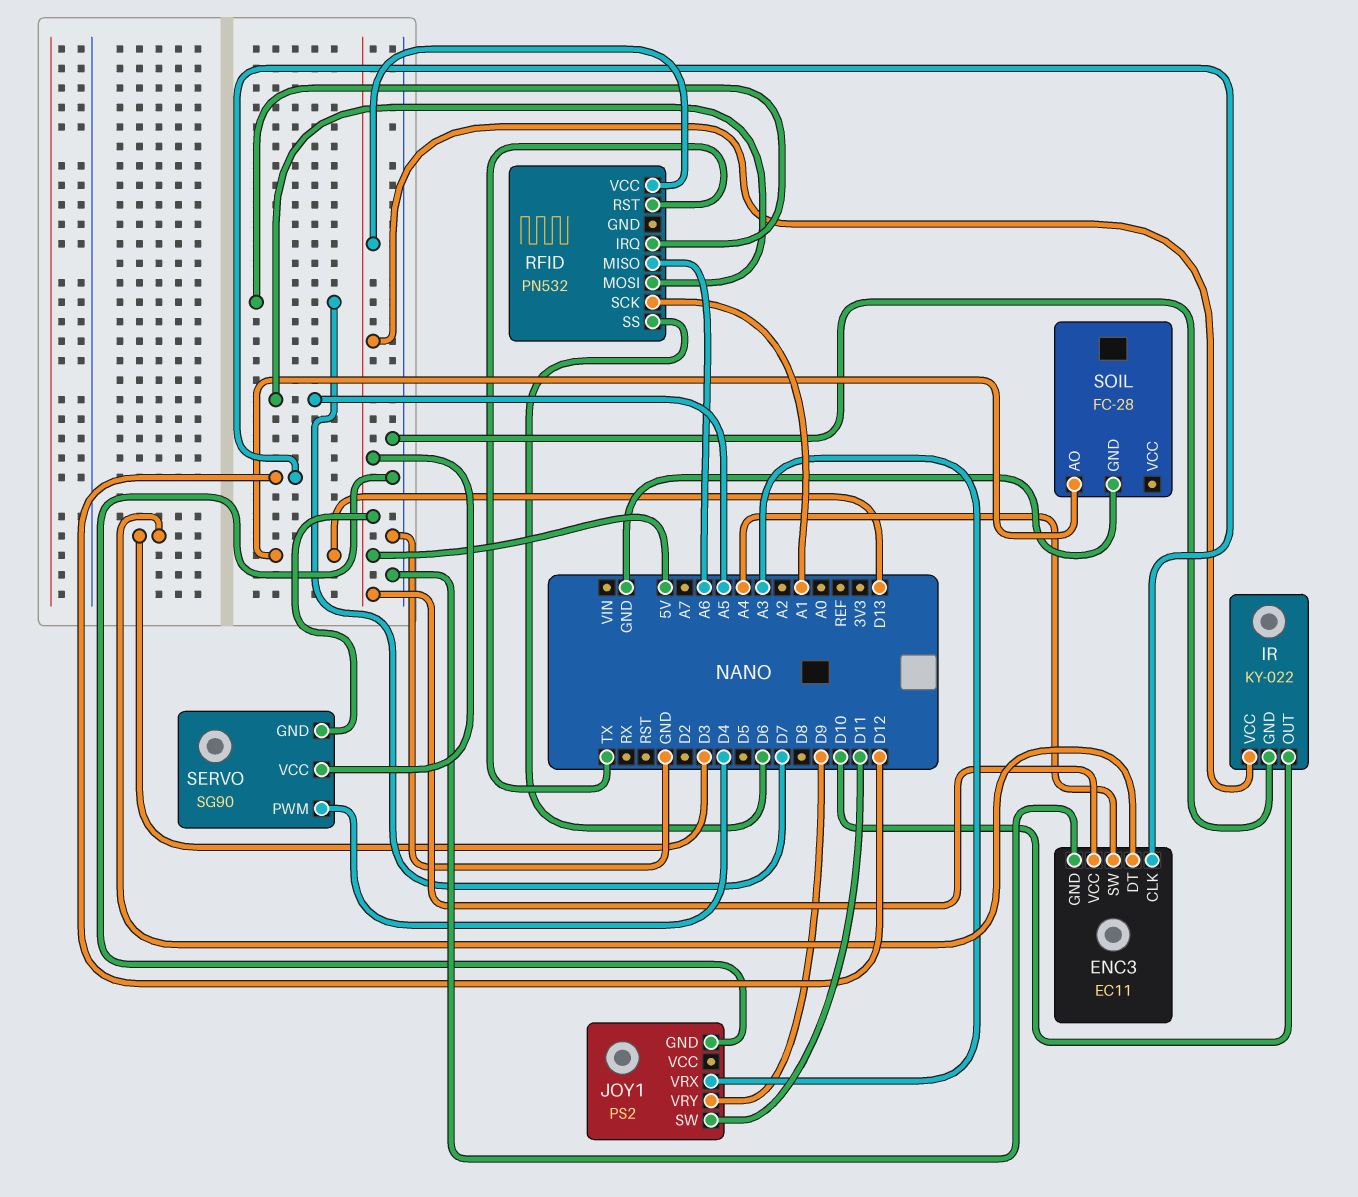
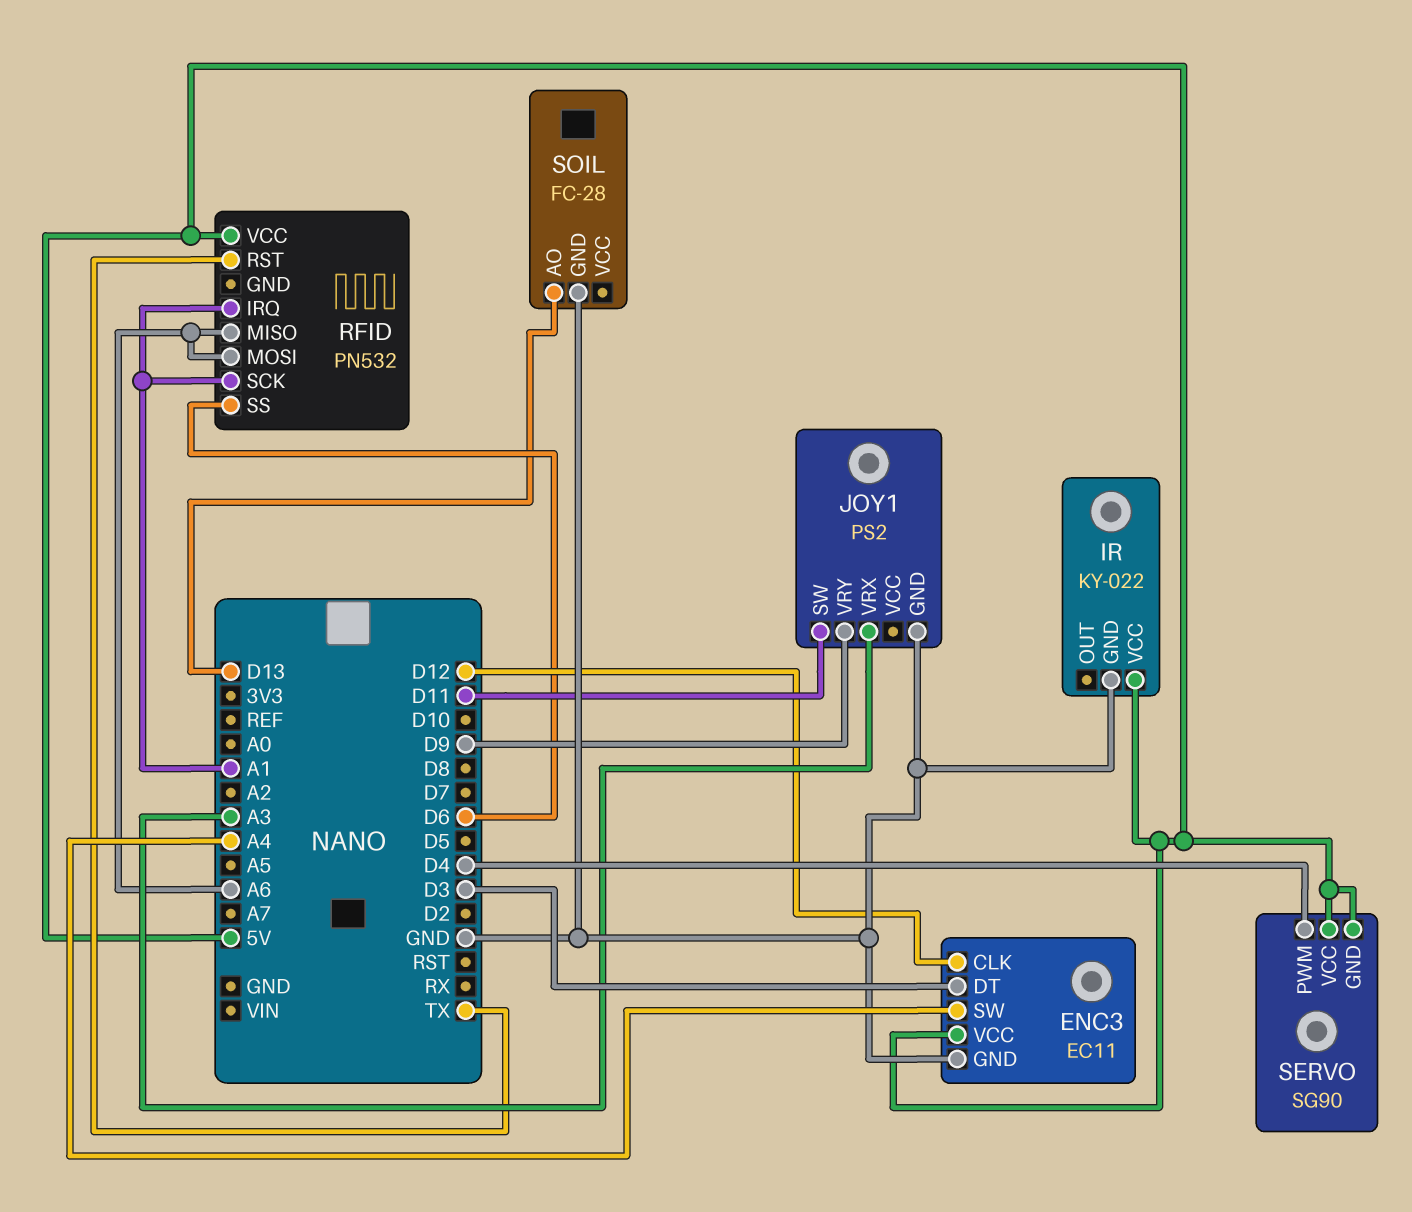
IR pin OUT: D10 -> none
RFID pin IRQ: D7 -> A1
RFID pin MOSI: A5 -> A6

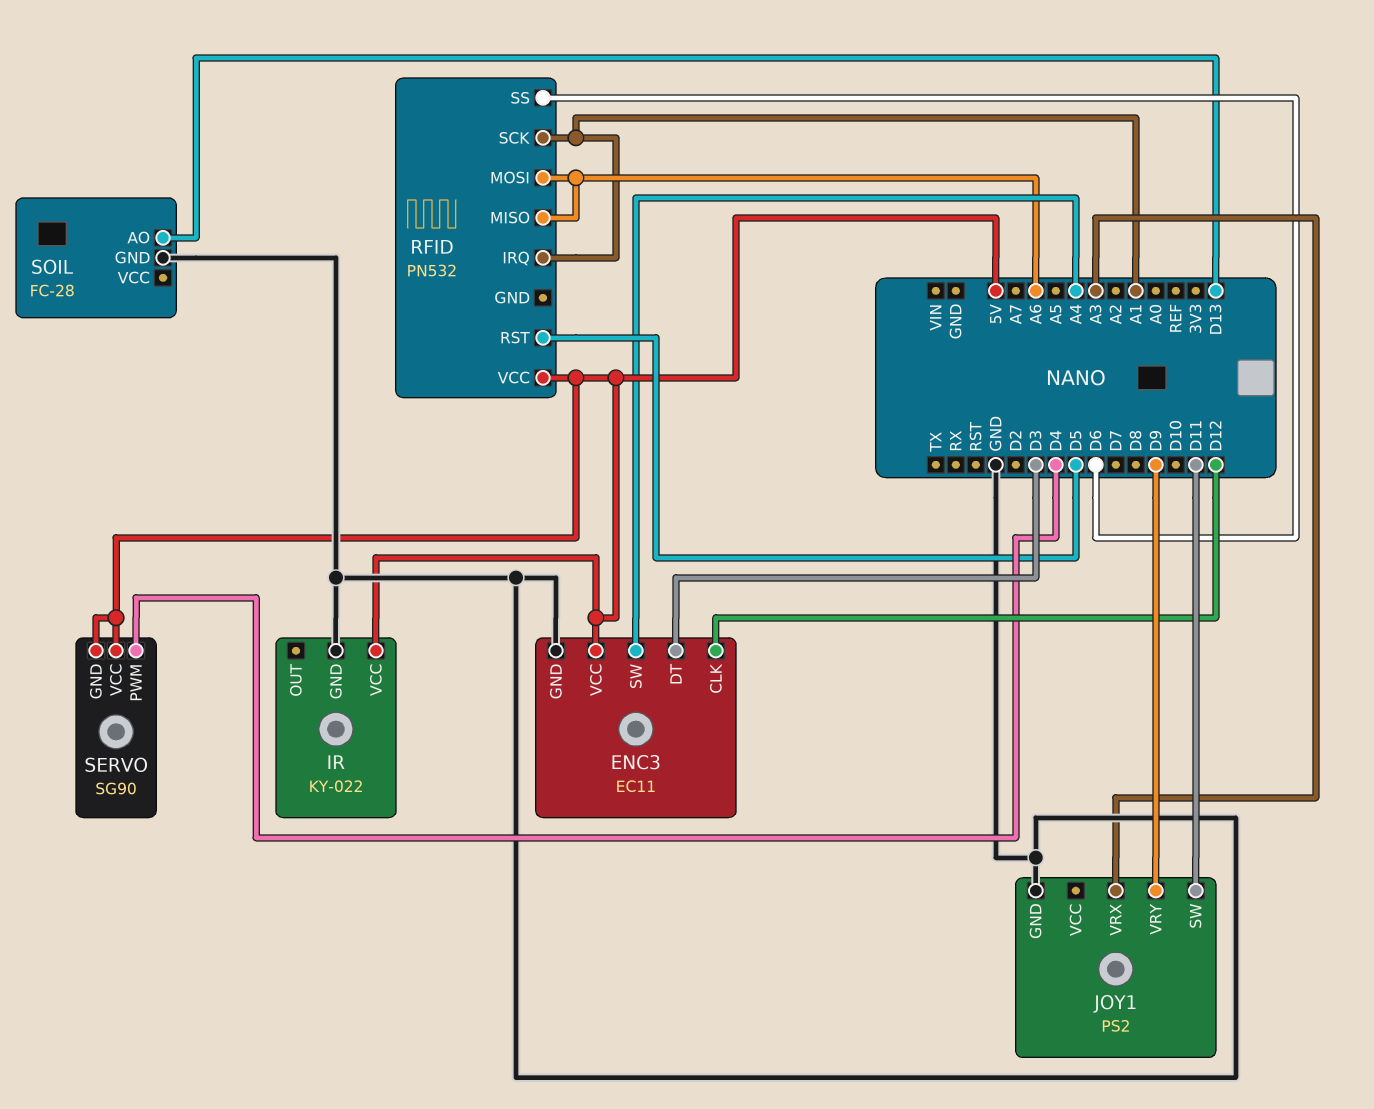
RFID pin RST: TX -> D5

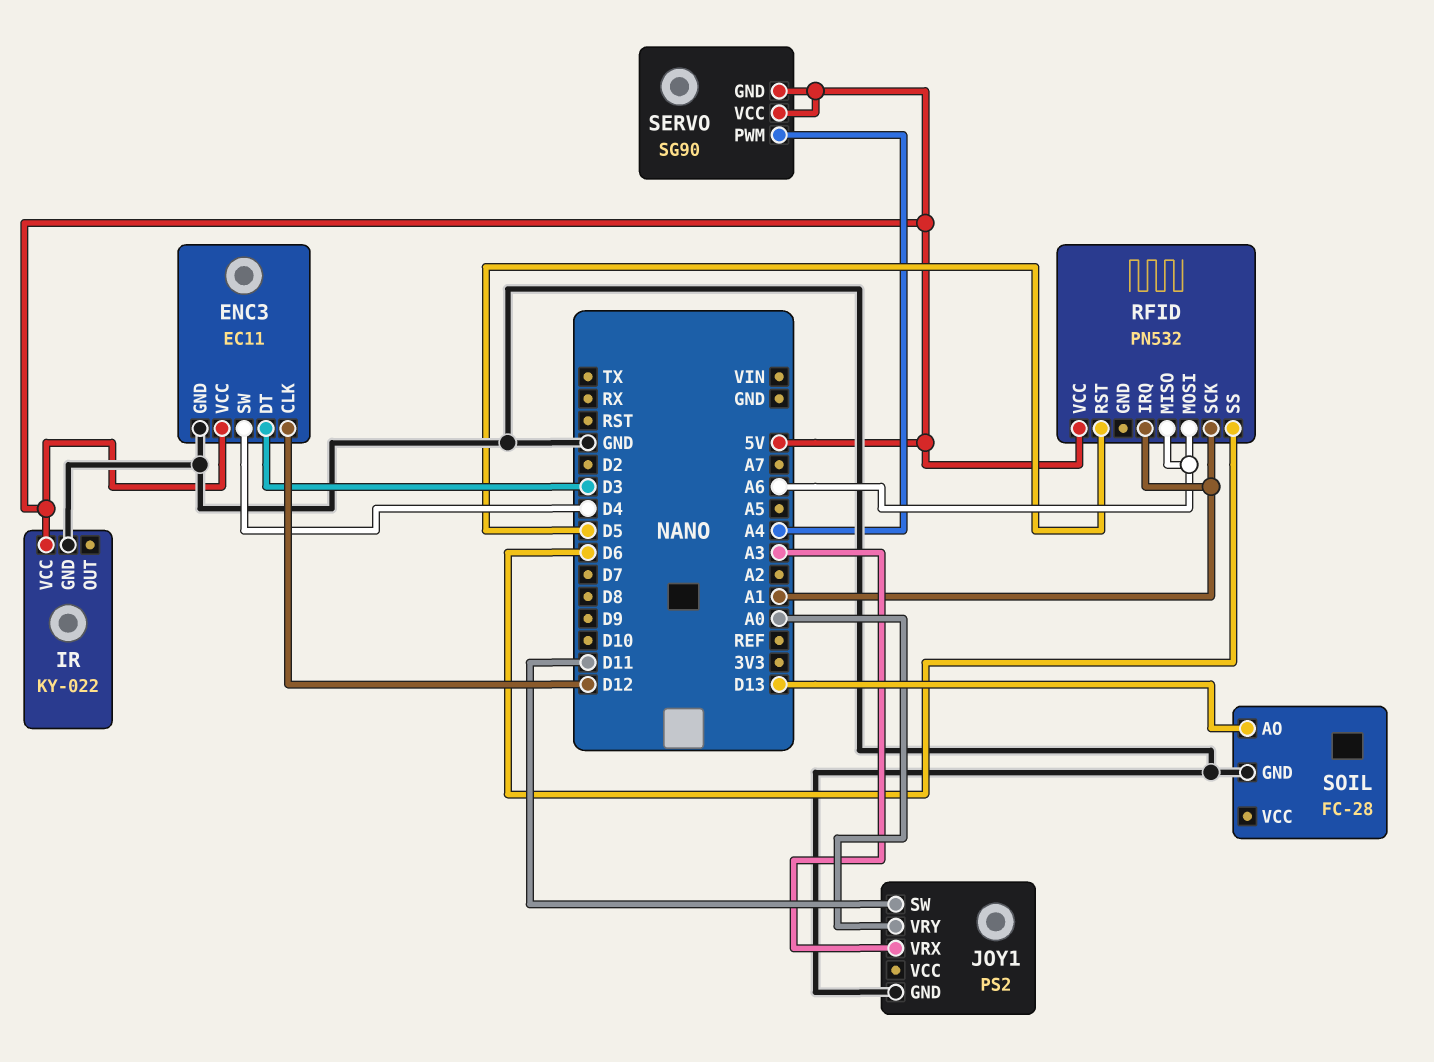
ENC3 pin SW: A4 -> D4
JOY1 pin VRY: D9 -> A0
SERVO pin PWM: D4 -> A4

